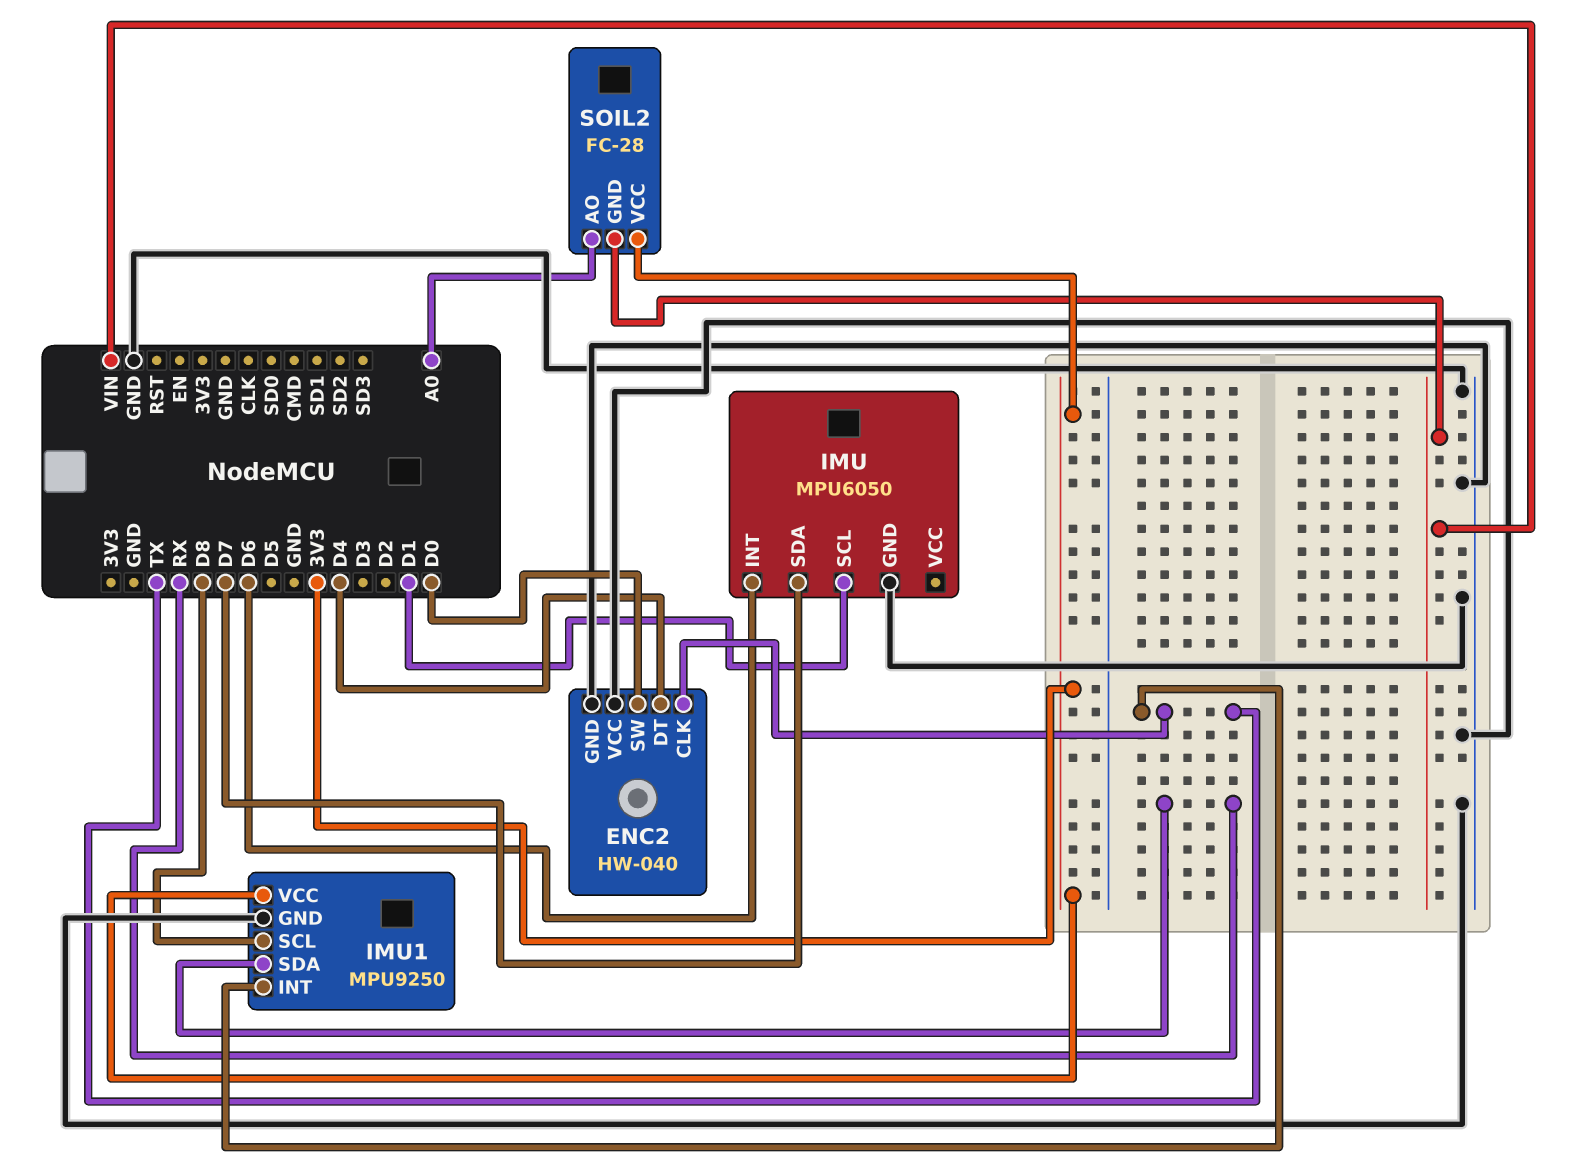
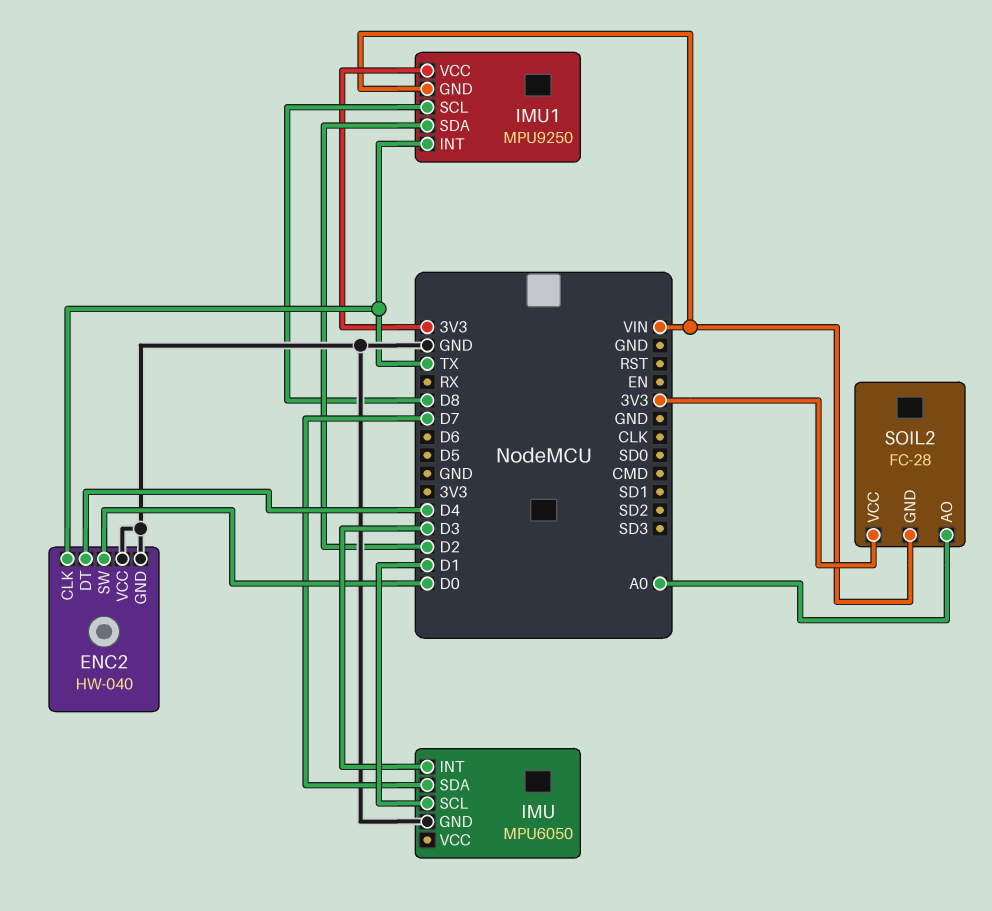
IMU pin INT: D6 -> D3
IMU1 pin GND: GND -> VIN
IMU1 pin SDA: RX -> D2

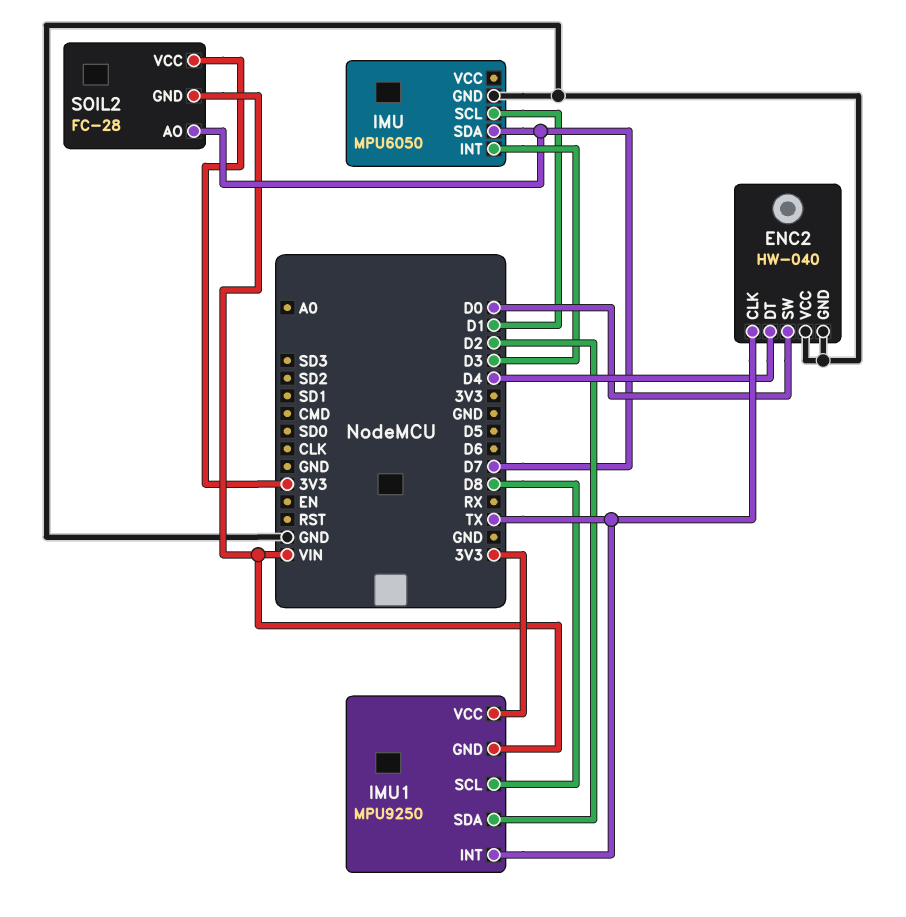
SOIL2 pin AO: A0 -> D7

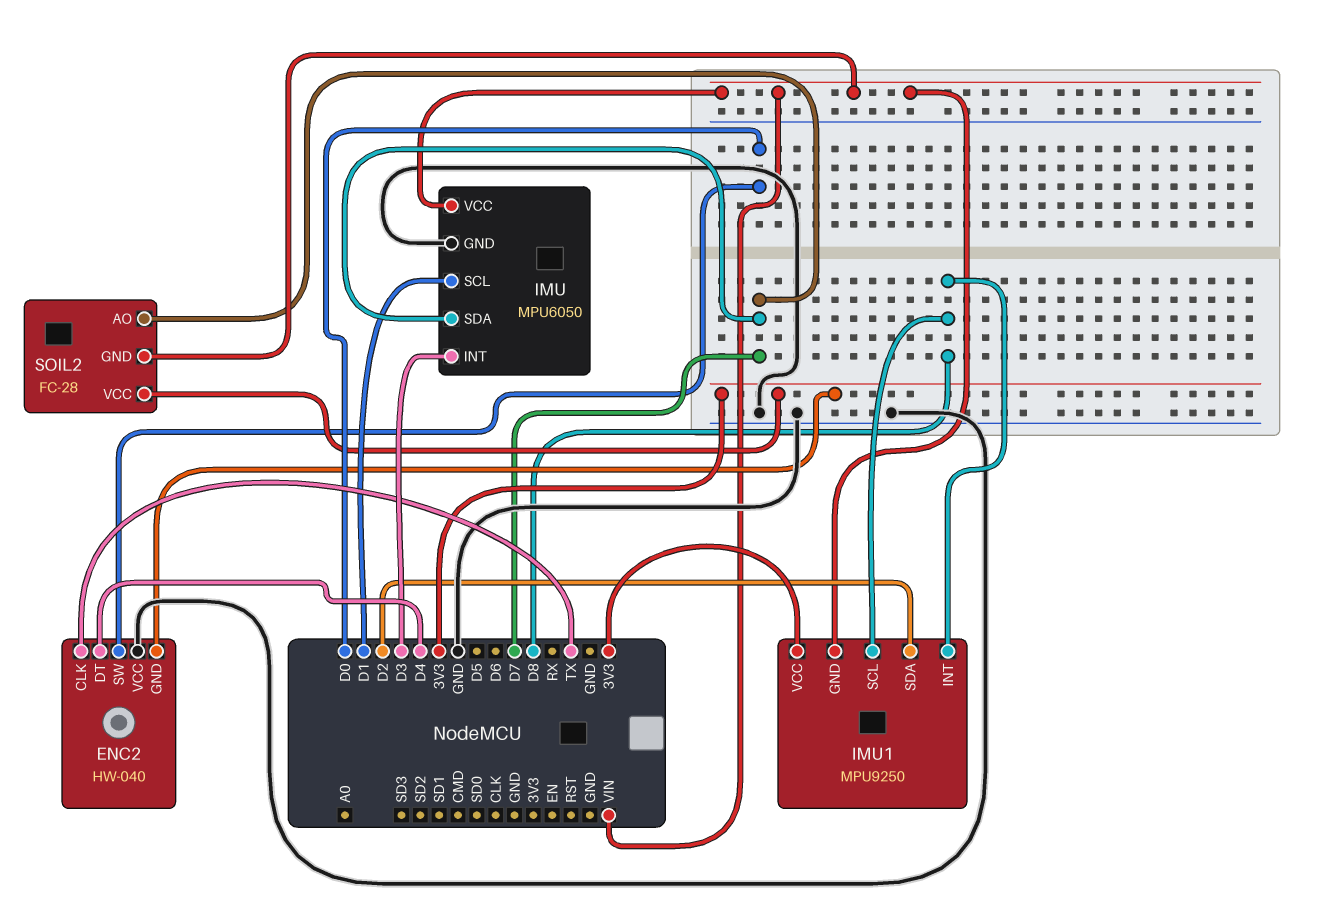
ENC2 pin GND: GND -> 3V3
IMU pin VCC: none -> VIN
IMU1 pin INT: TX -> D8

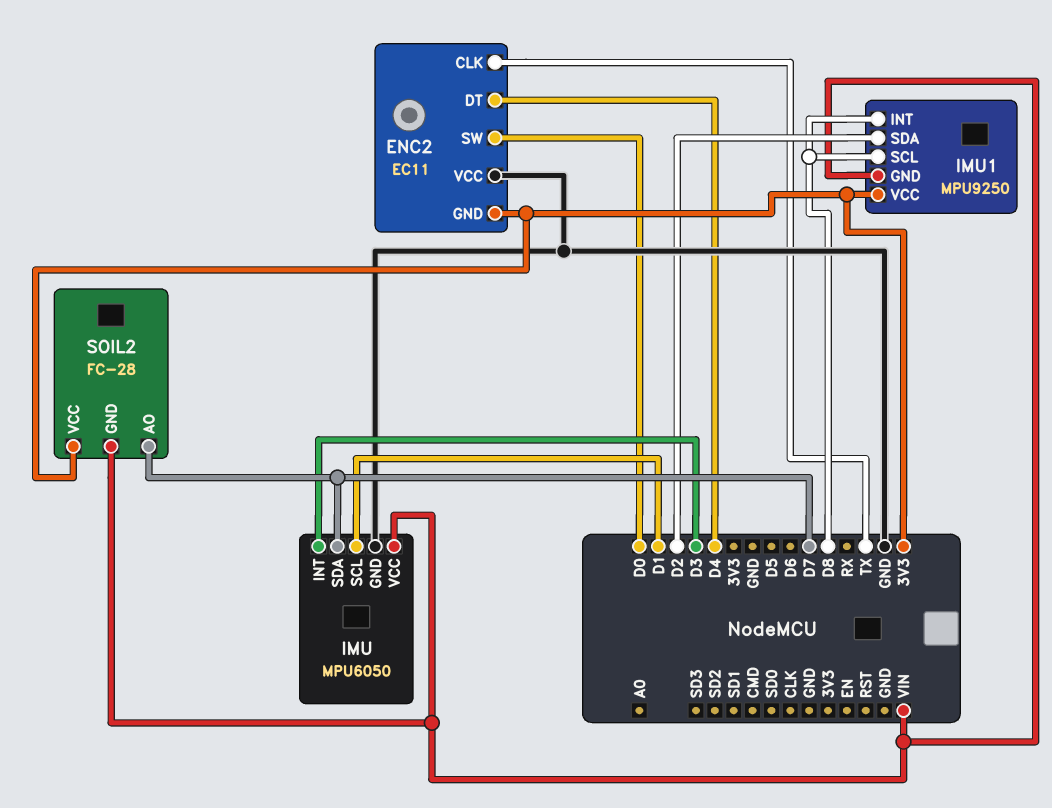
ENC2: HW-040 -> EC11

